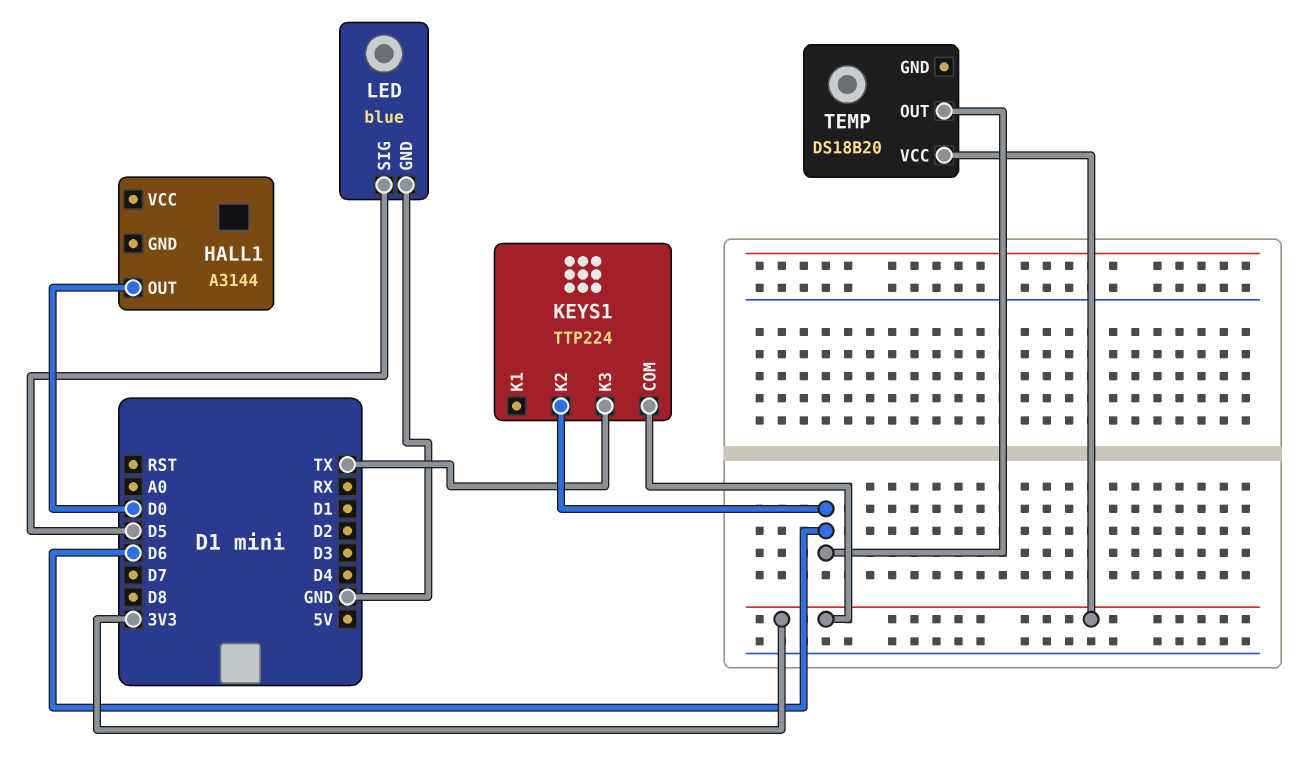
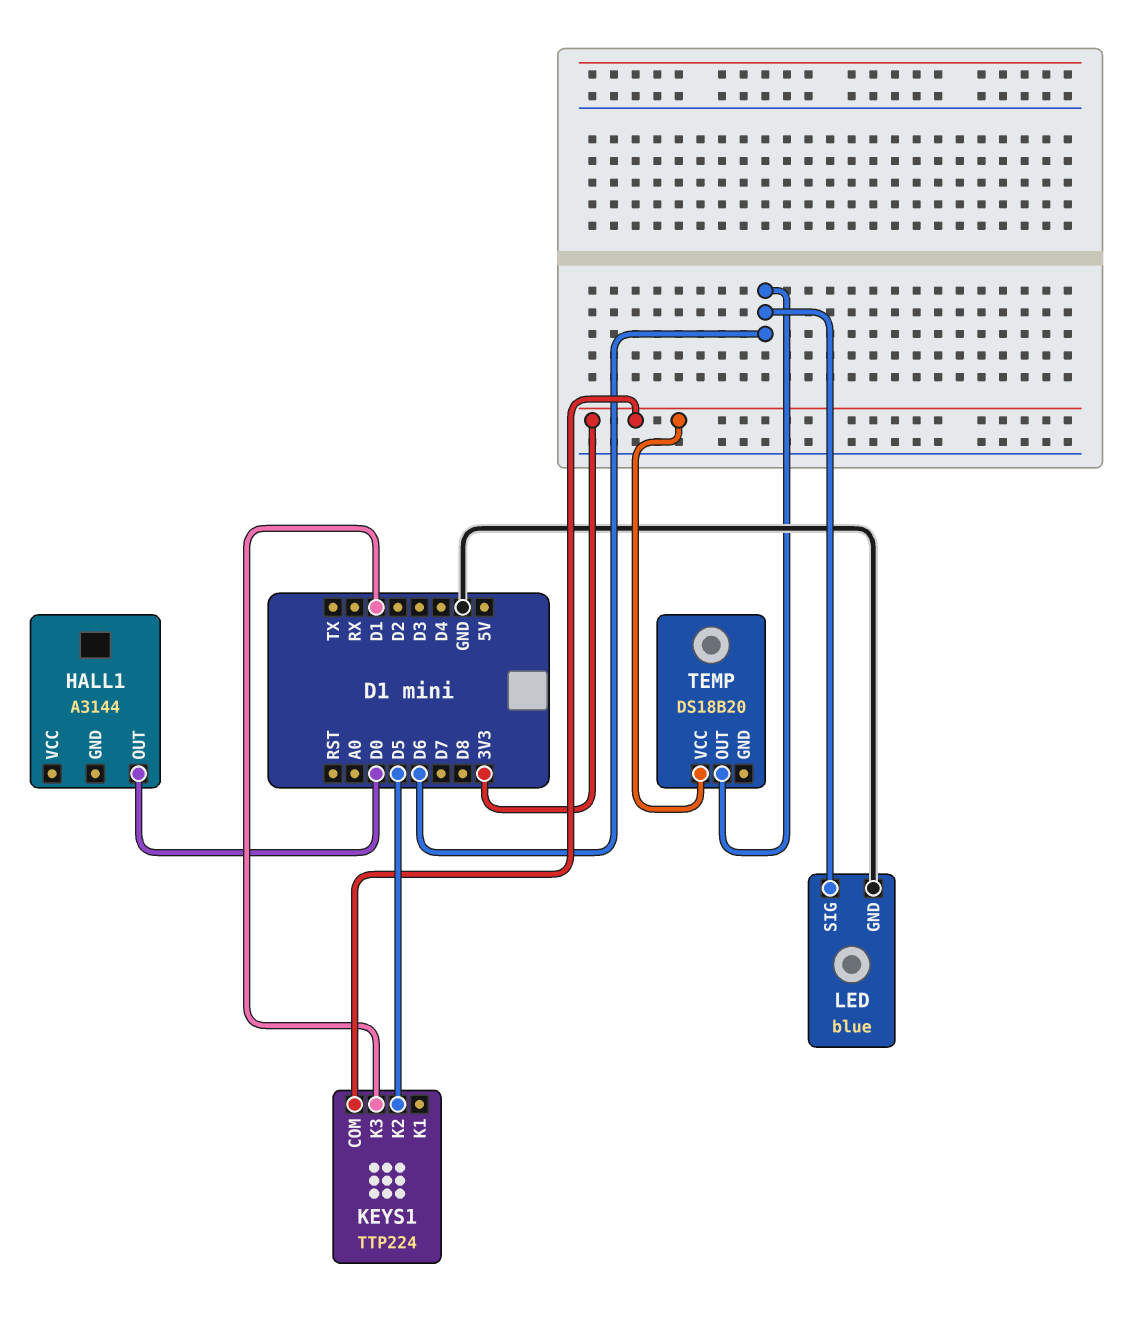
KEYS1 pin K2: D6 -> D5
KEYS1 pin K3: TX -> D1
LED pin SIG: D5 -> D6

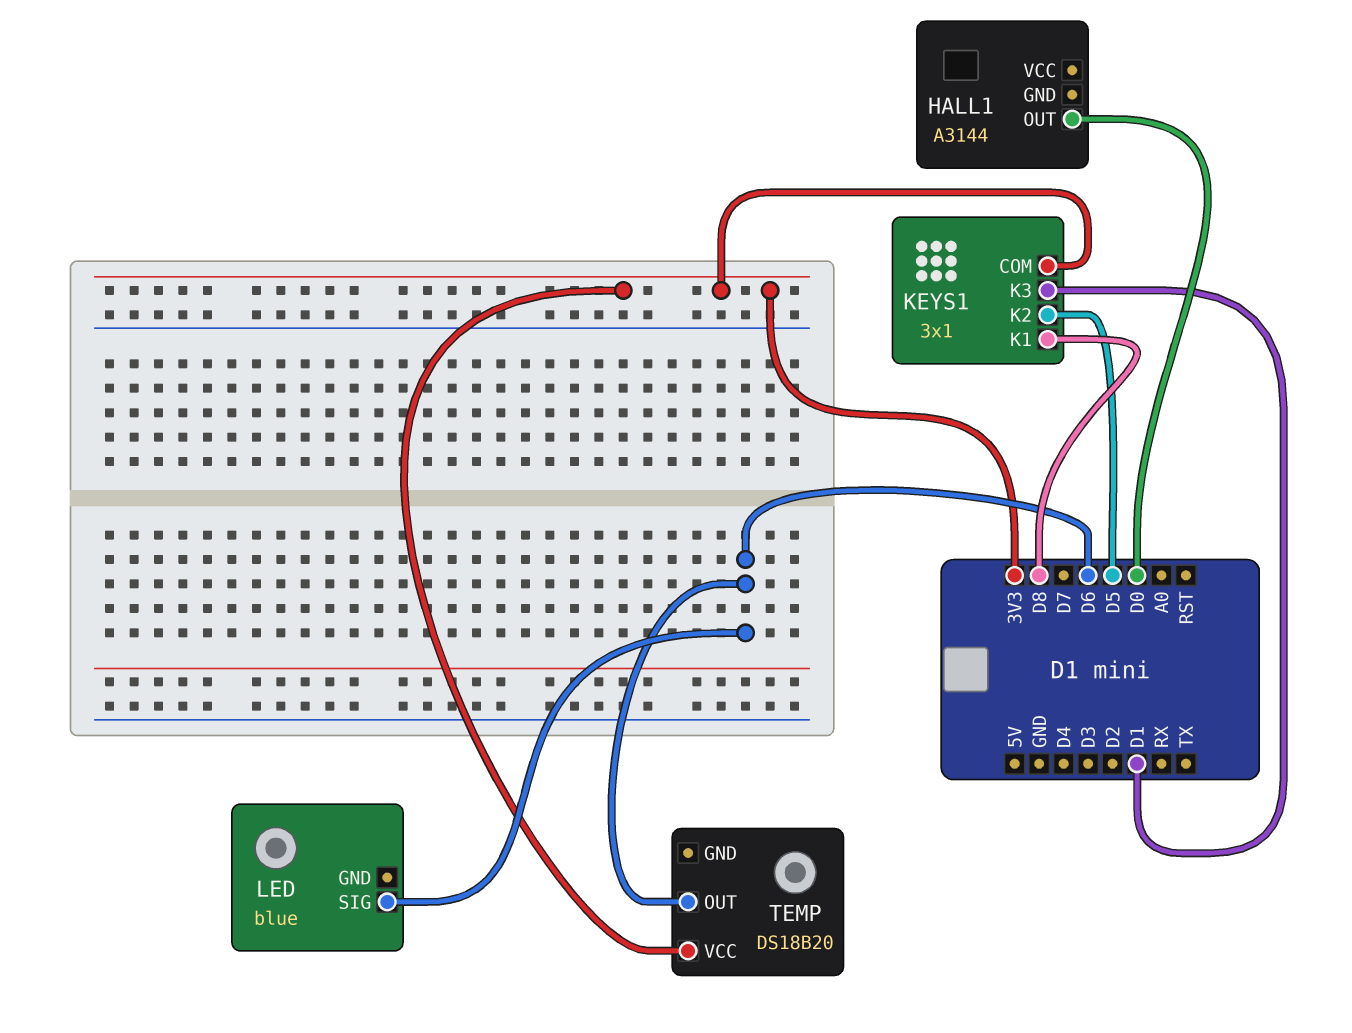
KEYS1: TTP224 -> 3x1
KEYS1 pin K1: none -> D8
LED pin GND: GND -> none

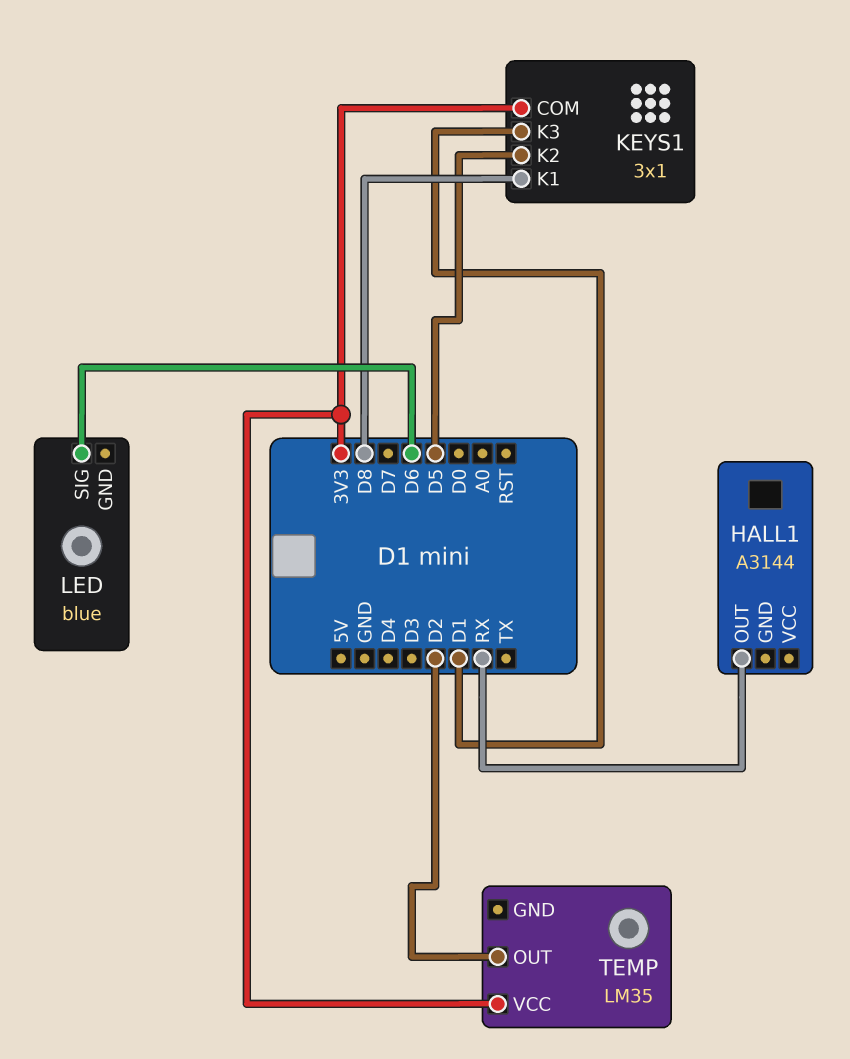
HALL1 pin OUT: D0 -> RX
TEMP: DS18B20 -> LM35
TEMP pin OUT: D6 -> D2

